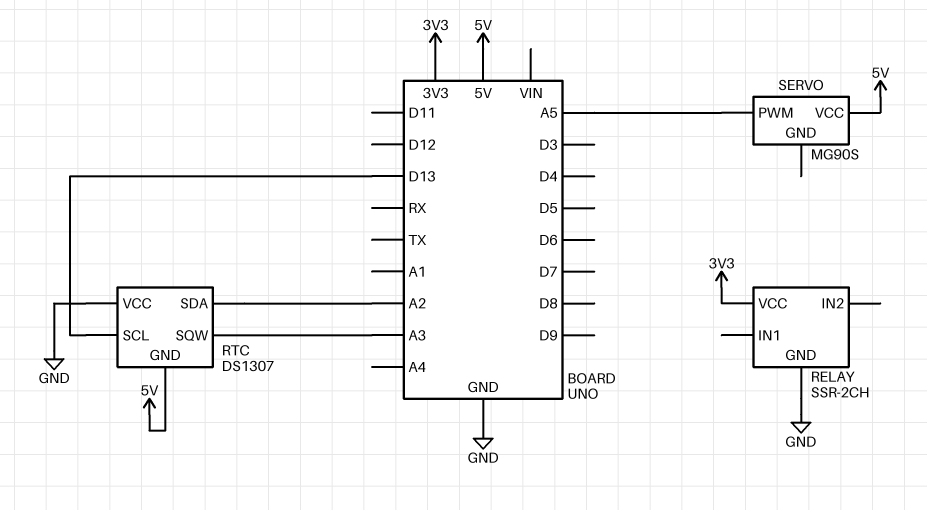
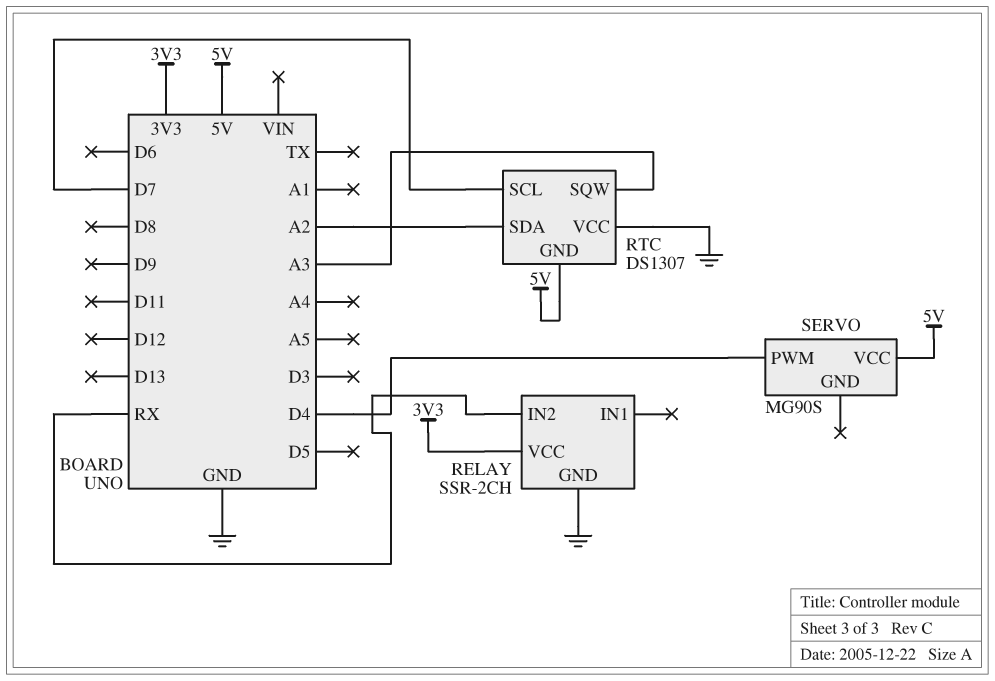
RELAY pin IN2: none -> RX
RTC pin SCL: D13 -> D7
SERVO pin PWM: A5 -> D4

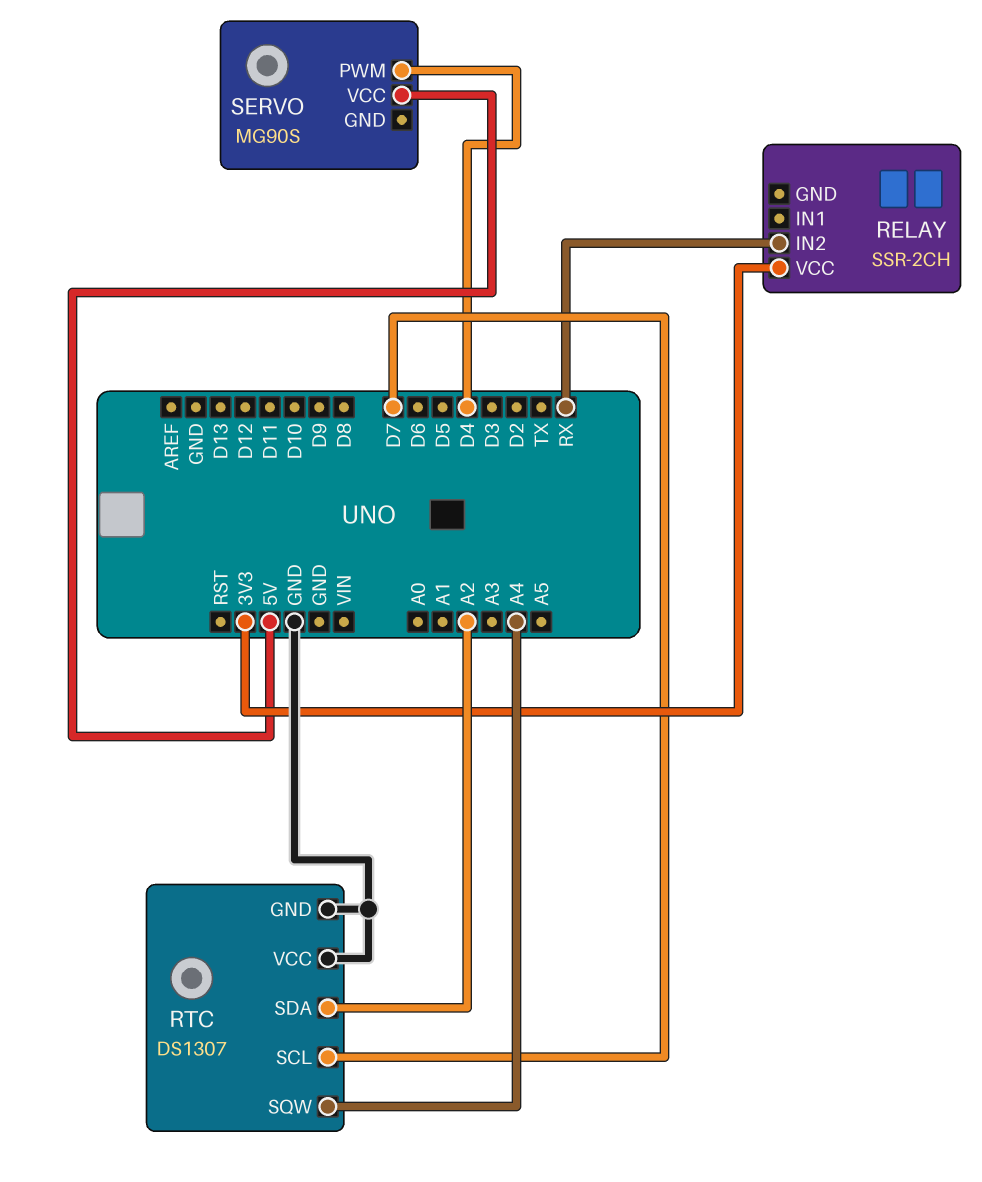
RELAY pin GND: GND -> none
RTC pin GND: 5V -> GND
RTC pin SQW: A3 -> A4

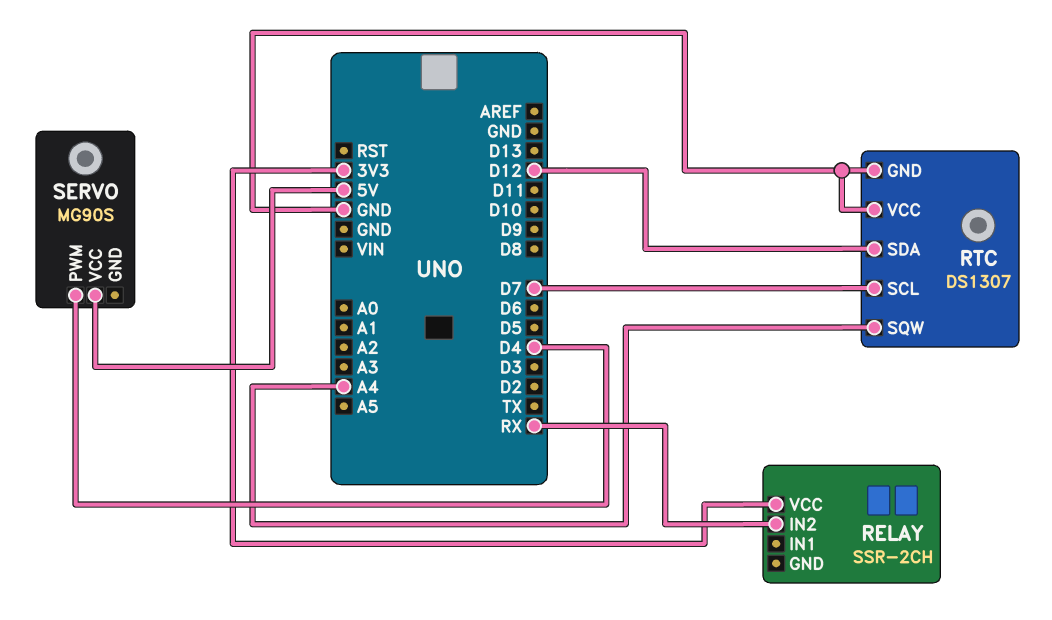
RTC pin SDA: A2 -> D12

